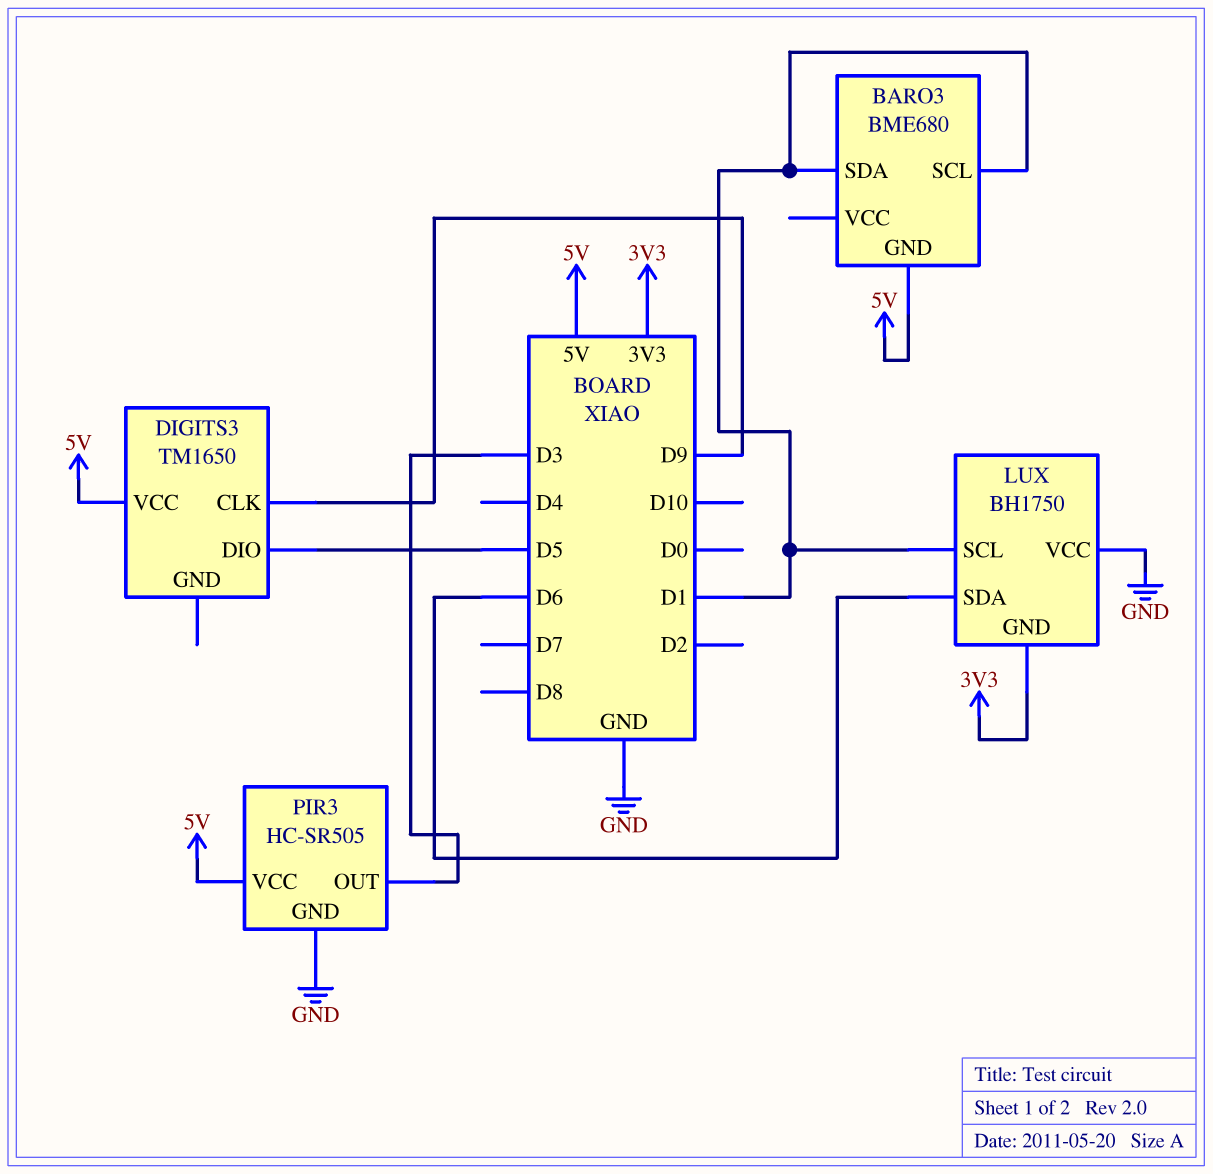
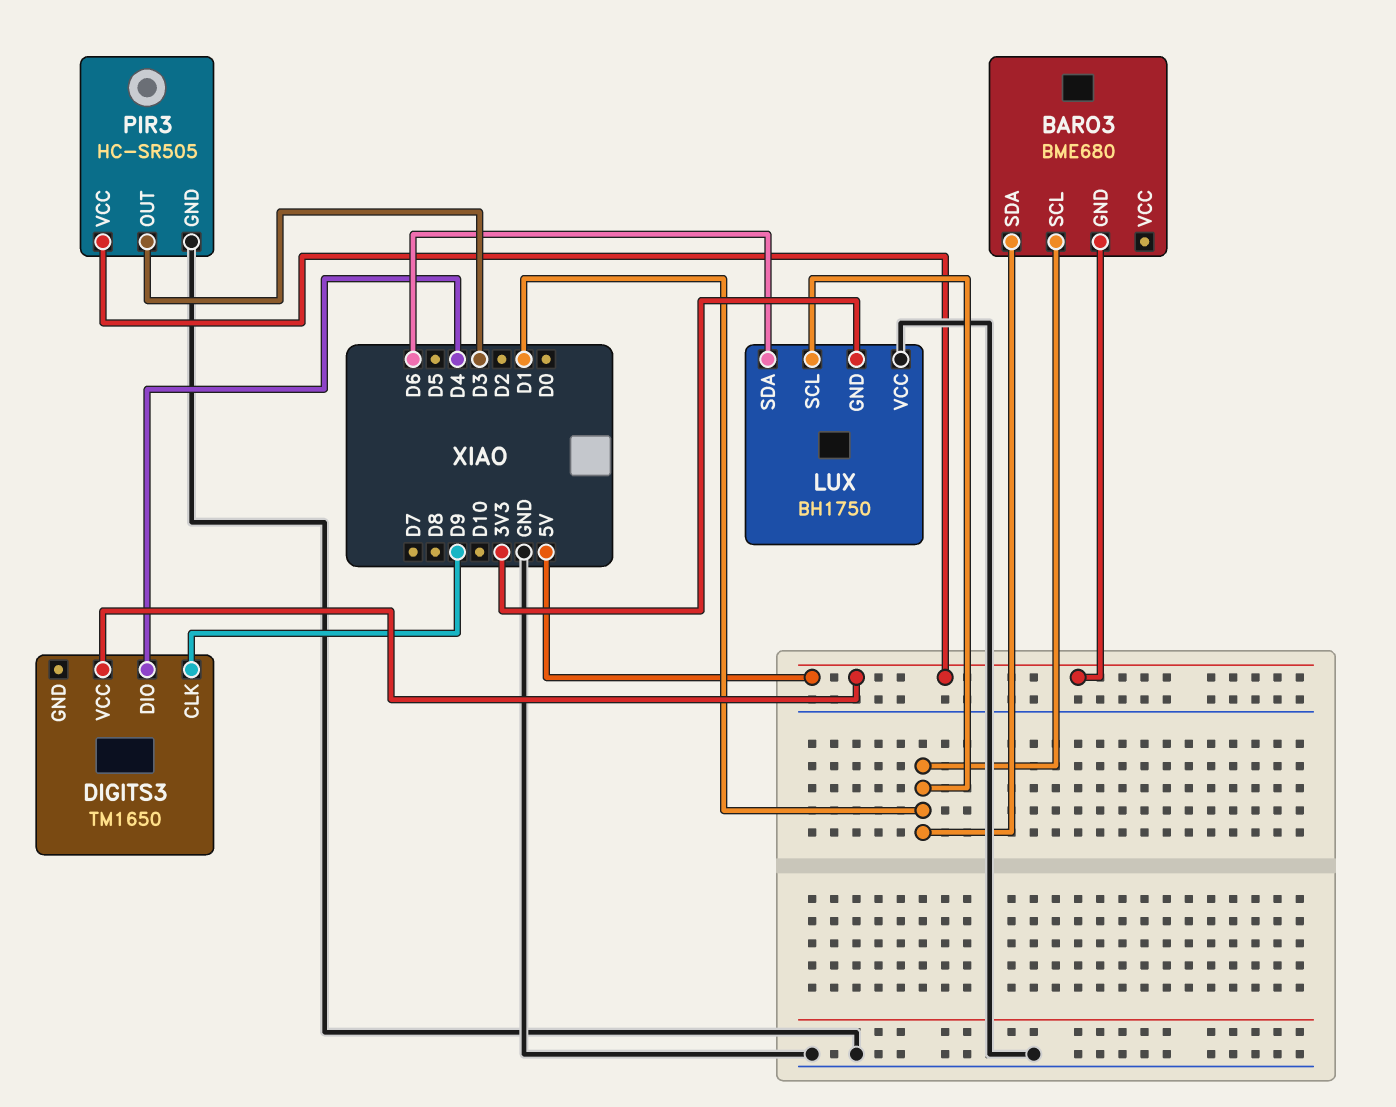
DIGITS3 pin DIO: D5 -> D4

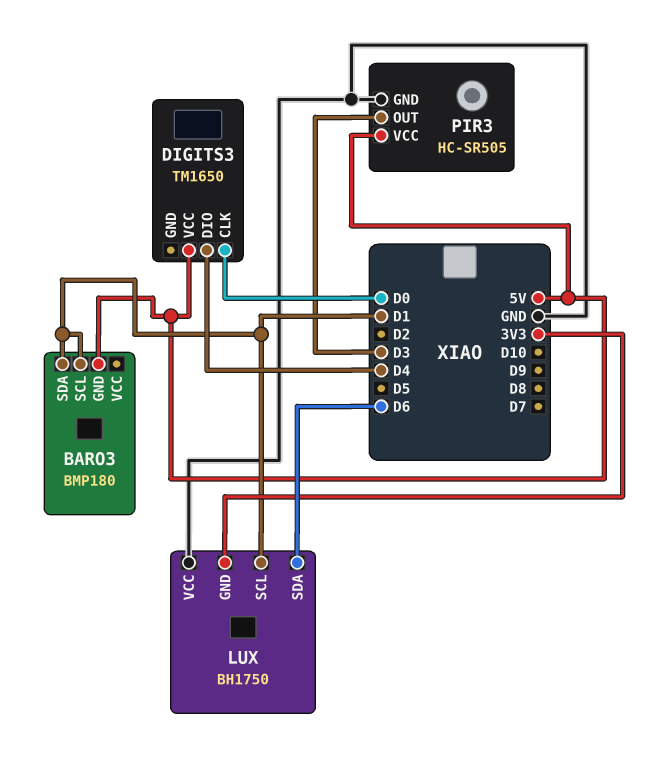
BARO3: BME680 -> BMP180
DIGITS3 pin CLK: D9 -> D0

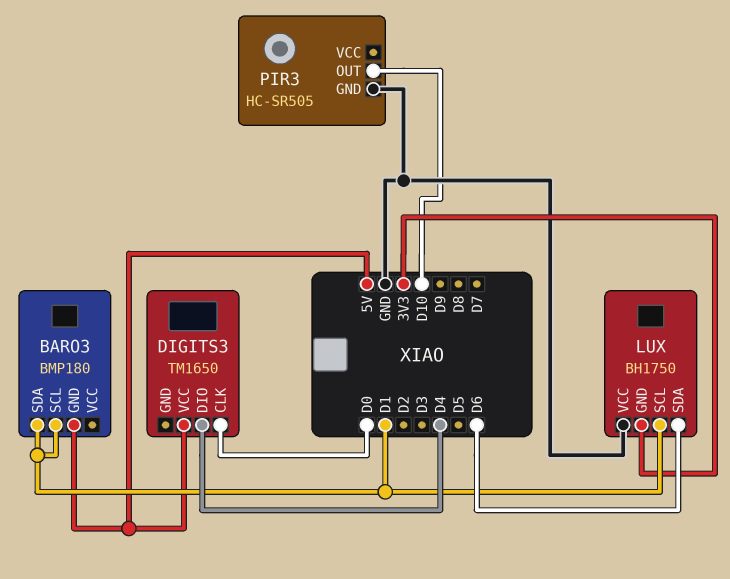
PIR3 pin OUT: D3 -> D10
PIR3 pin VCC: 5V -> none

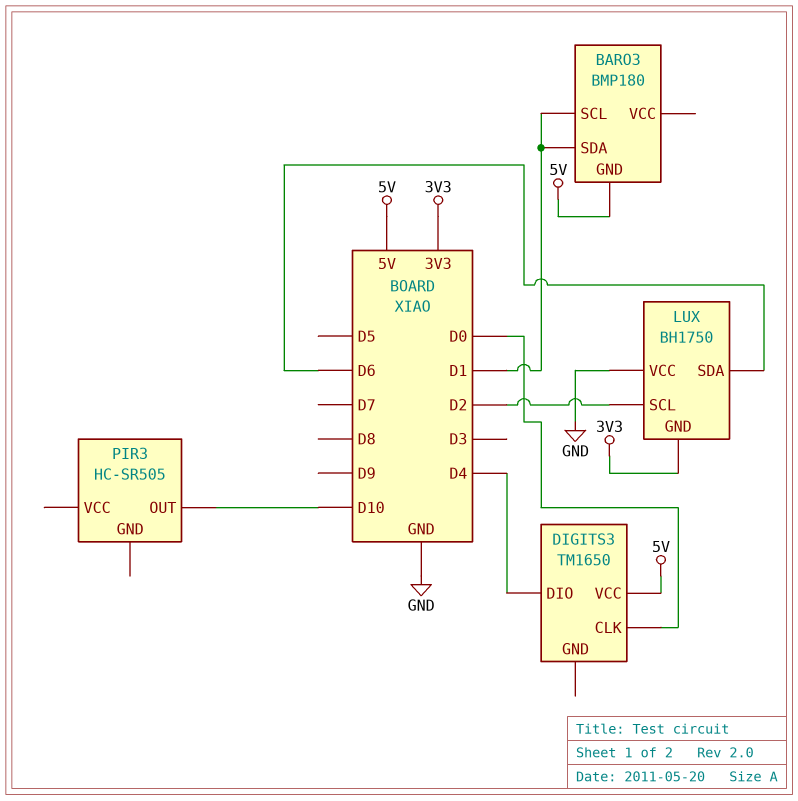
LUX pin SCL: D1 -> D2
PIR3 pin GND: GND -> none

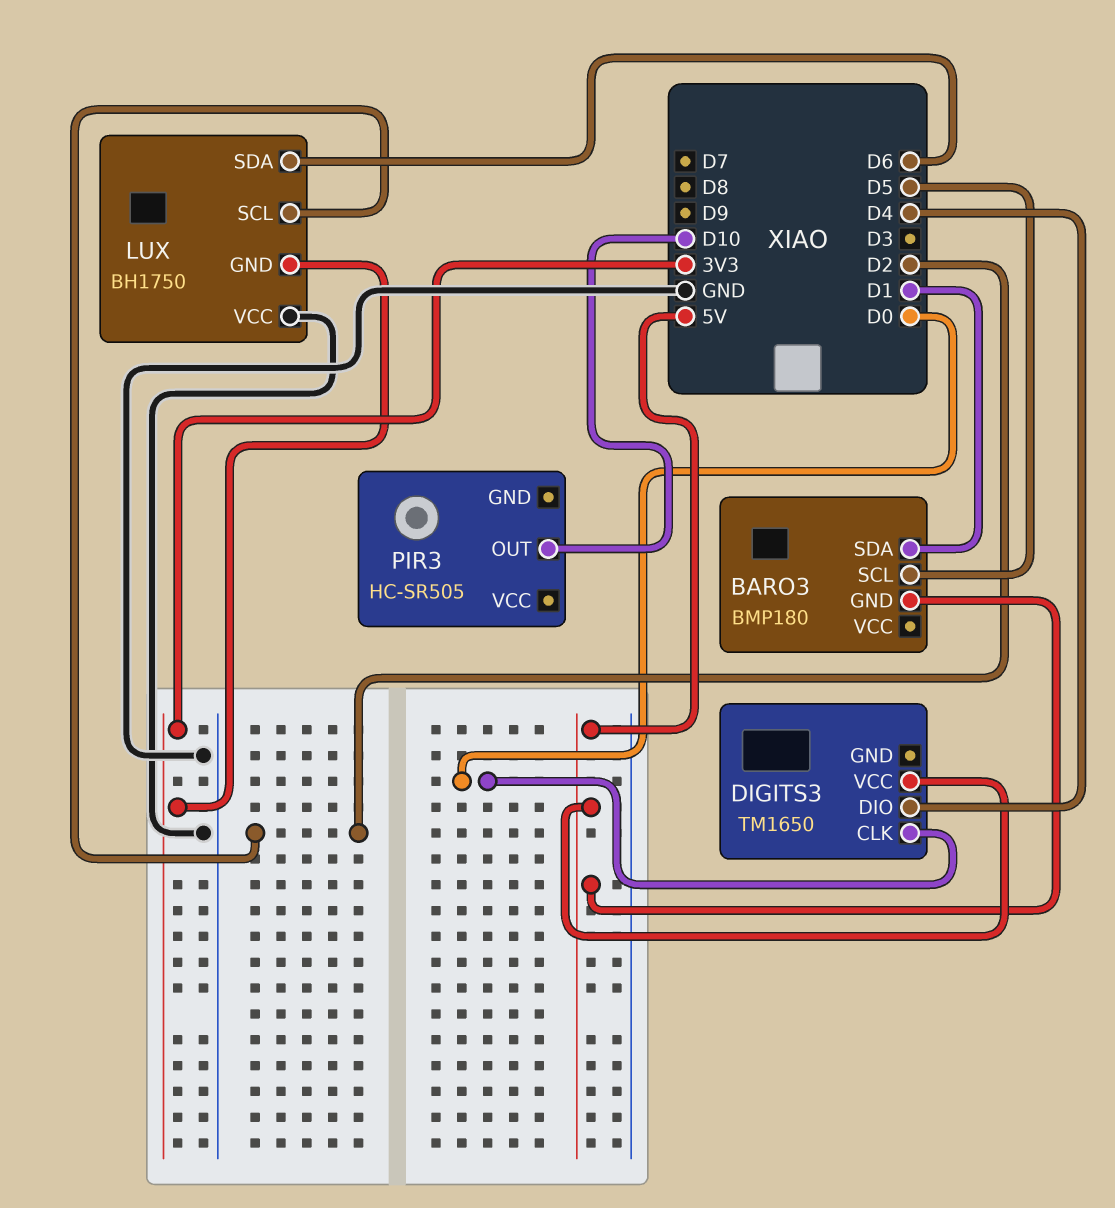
BARO3 pin SCL: D1 -> D5

